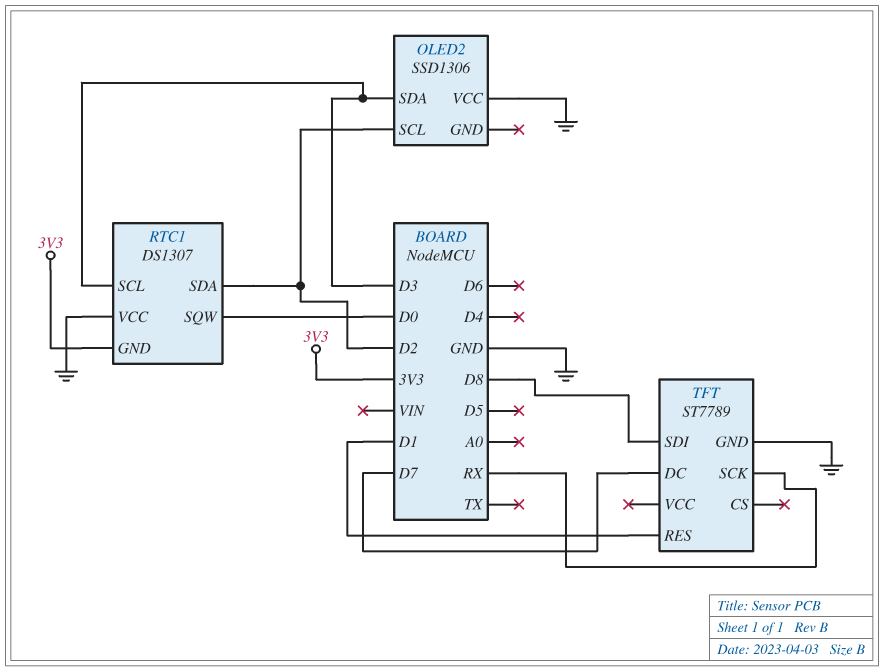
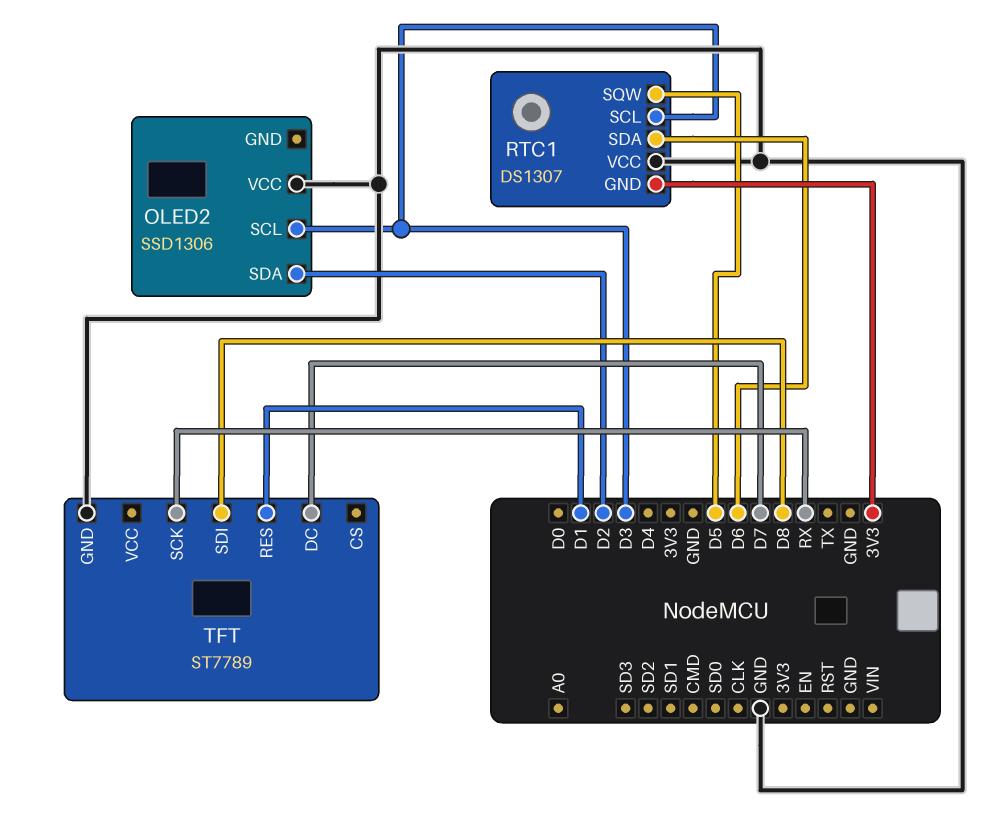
OLED2 pin SCL: D2 -> D3
OLED2 pin SDA: D3 -> D2
RTC1 pin SDA: D2 -> D6
RTC1 pin SQW: D0 -> D5

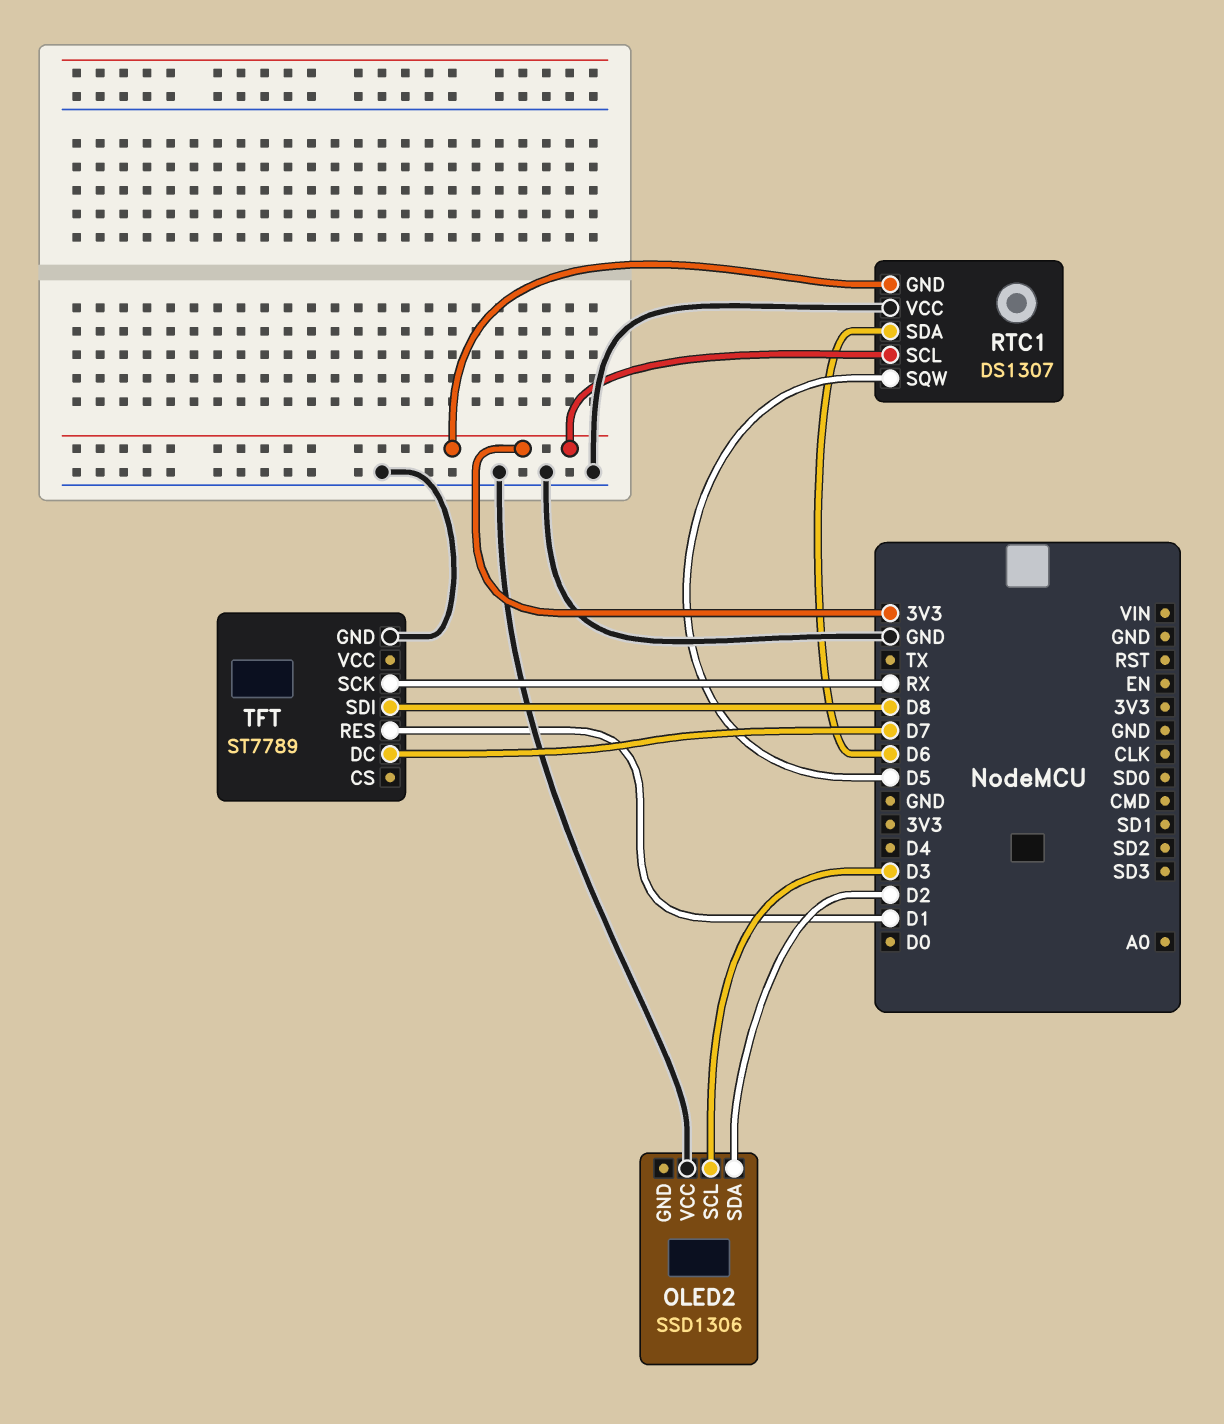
RTC1 pin SCL: D3 -> 3V3

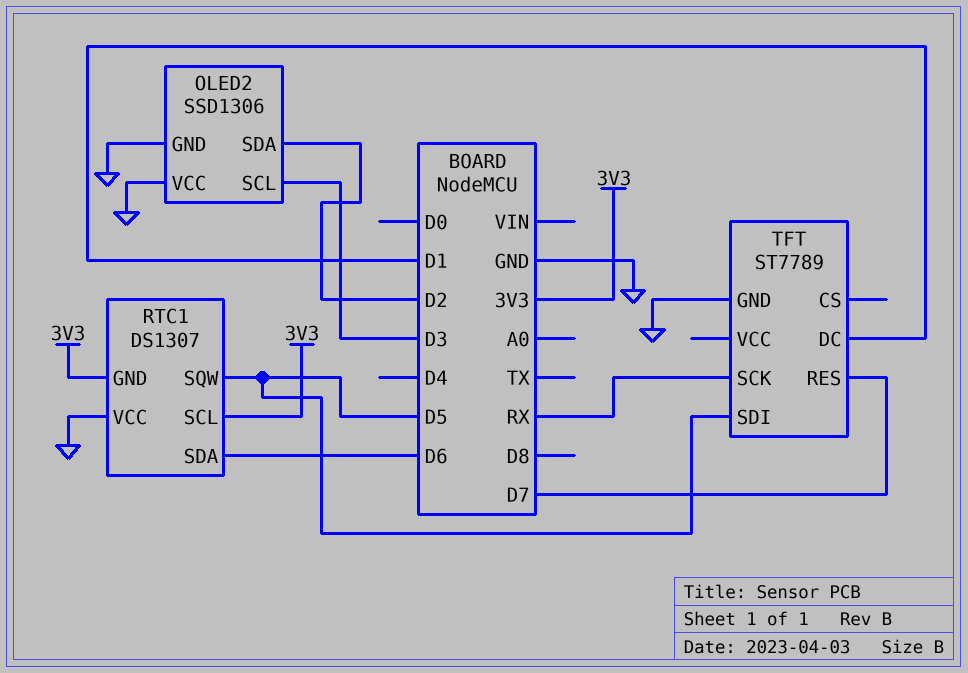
OLED2 pin GND: none -> GND
TFT pin DC: D7 -> D1
TFT pin RES: D1 -> D7
TFT pin SDI: D8 -> D5

